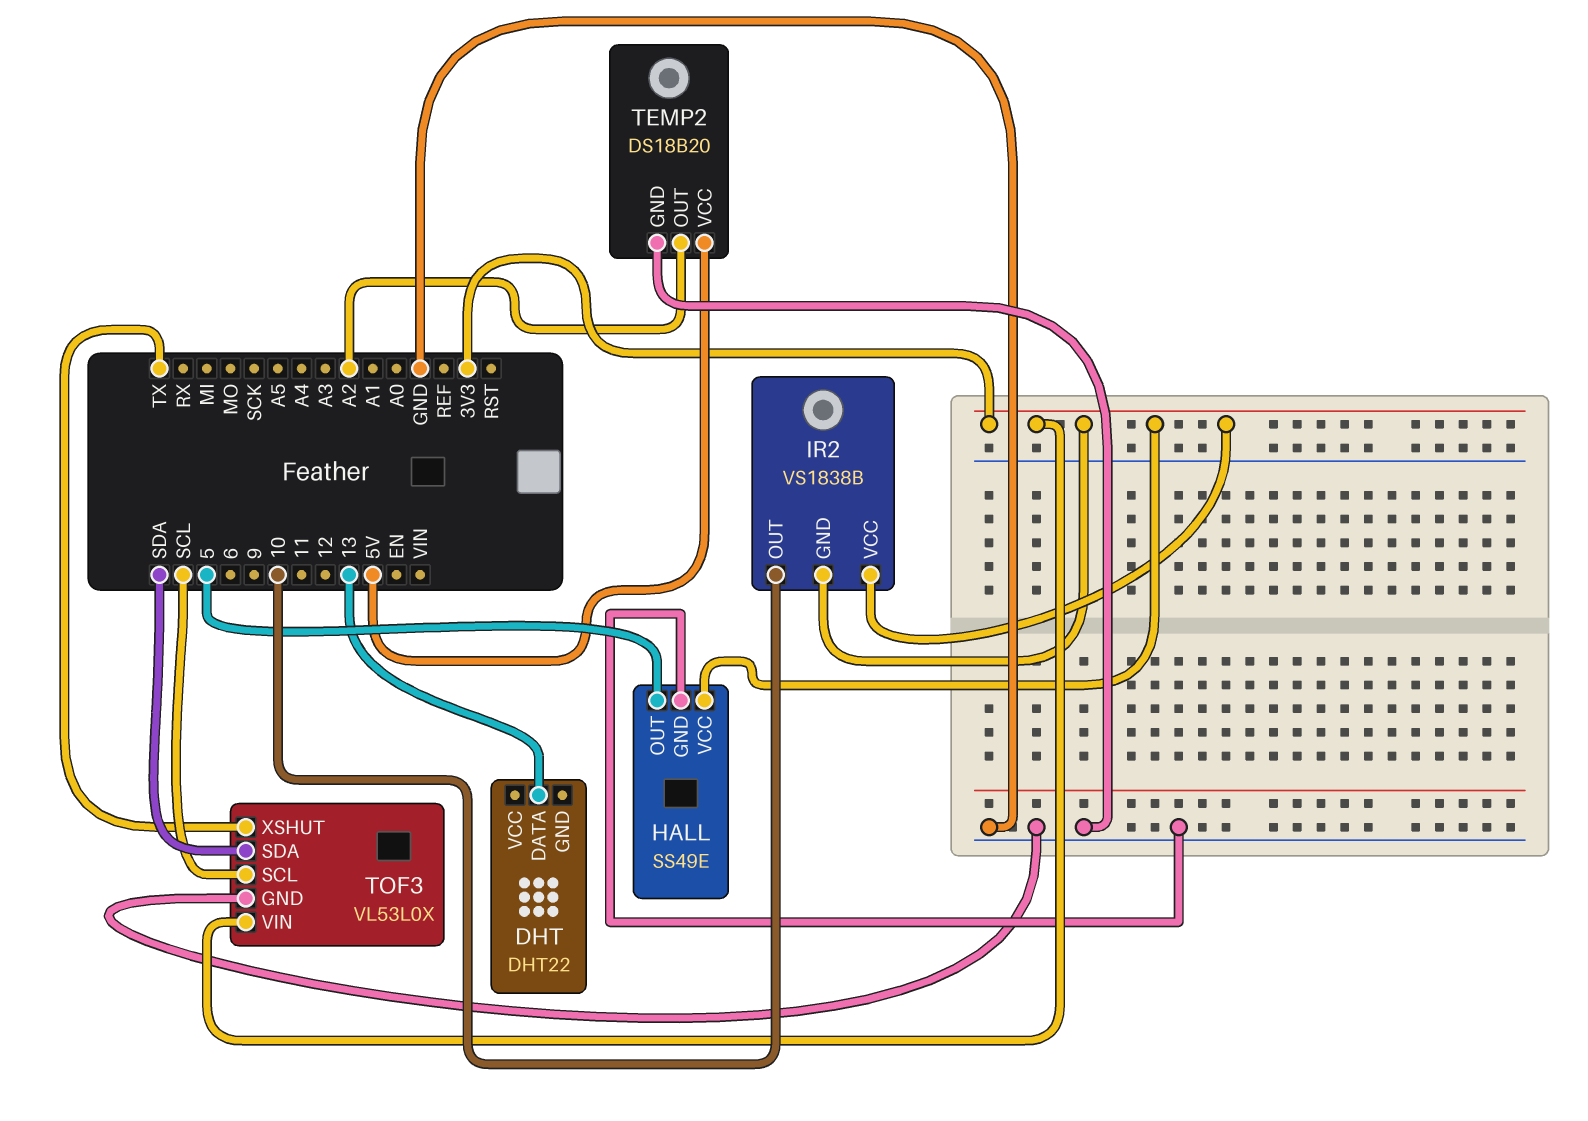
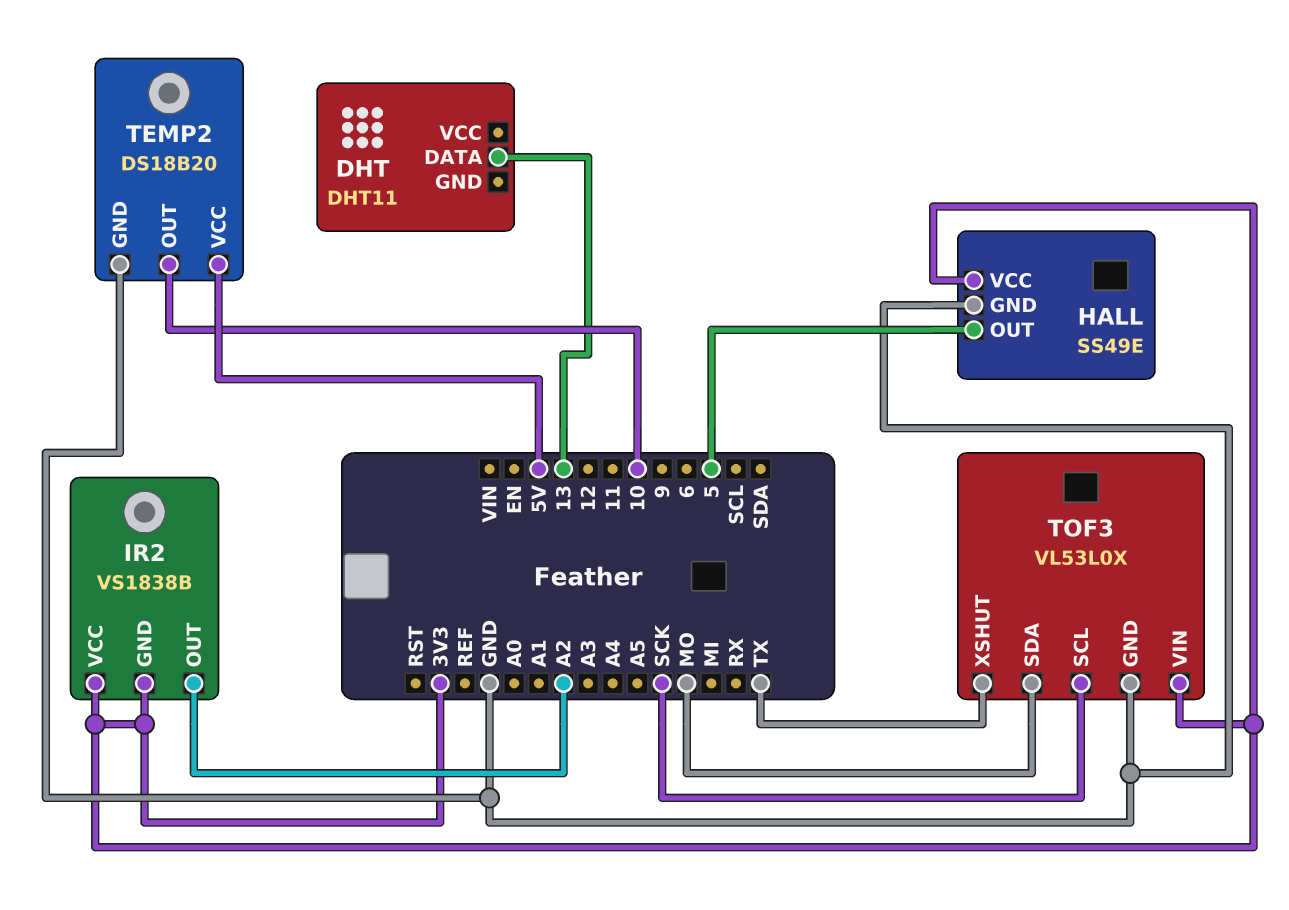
DHT: DHT22 -> DHT11
IR2 pin OUT: 10 -> A2
TEMP2 pin OUT: A2 -> 10
TOF3 pin SCL: SCL -> SCK
TOF3 pin SDA: SDA -> MO

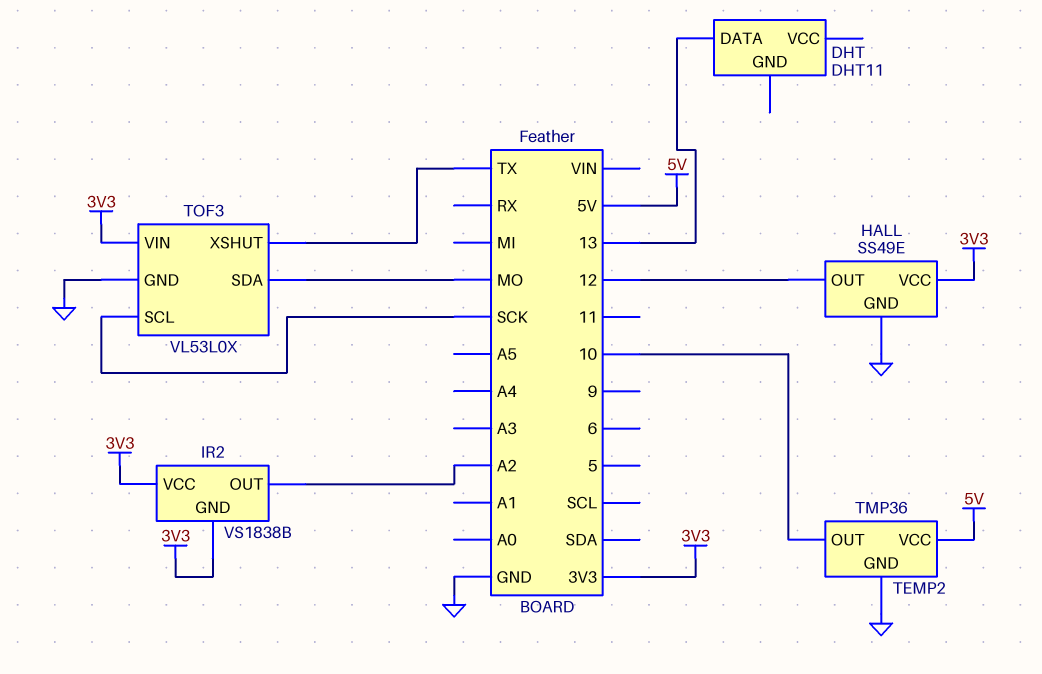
HALL pin OUT: 5 -> 12
TEMP2: DS18B20 -> TMP36

